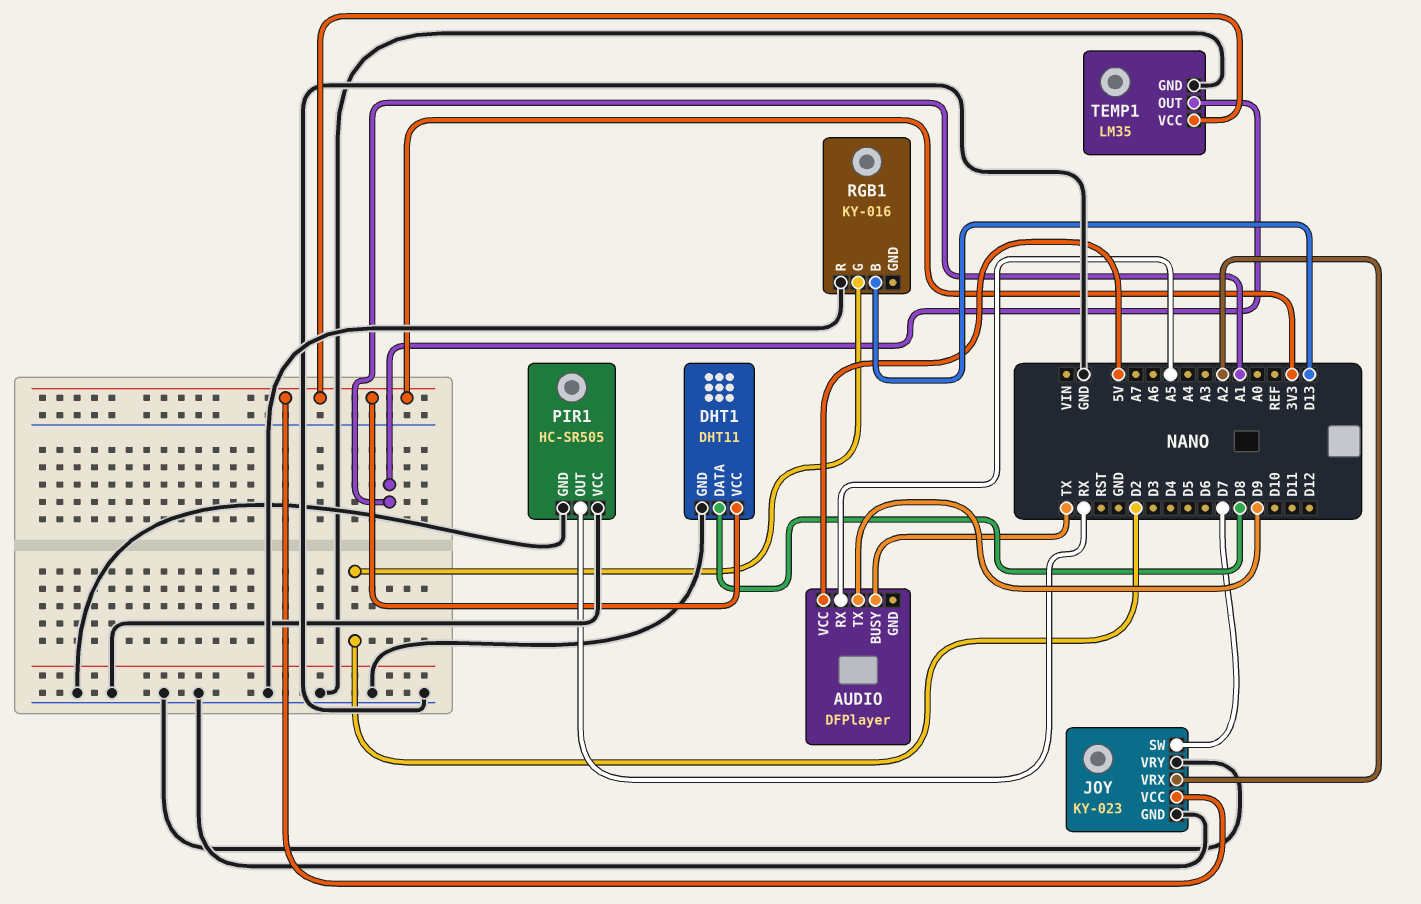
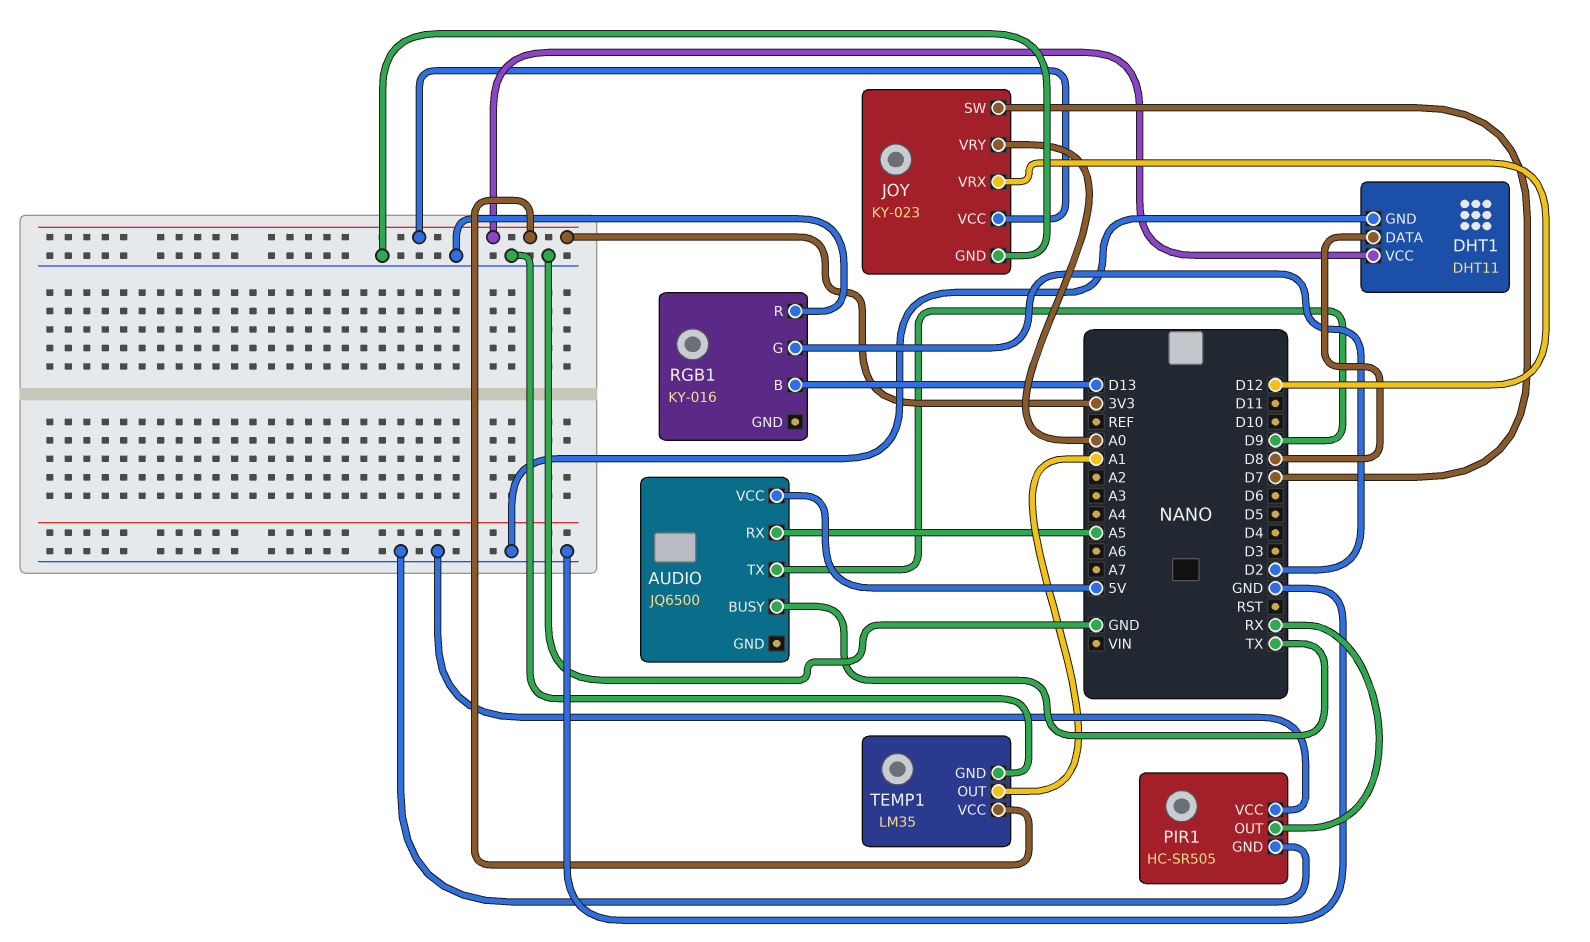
AUDIO: DFPlayer -> JQ6500
JOY pin VRX: A2 -> D12
JOY pin VRY: GND -> A0

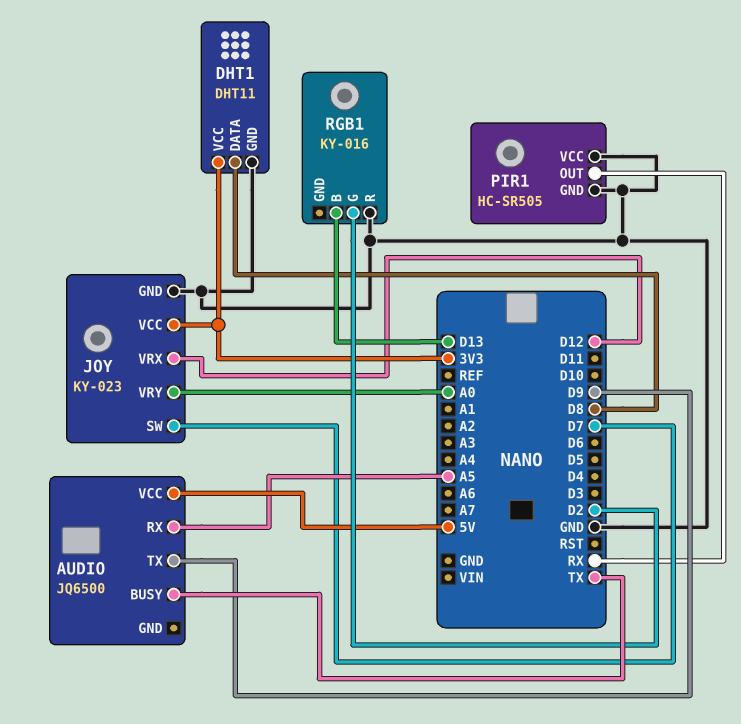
TEMP1: LM35 -> none
TEMP1 pin GND: GND -> none
TEMP1 pin OUT: A1 -> none
TEMP1 pin VCC: 3V3 -> none

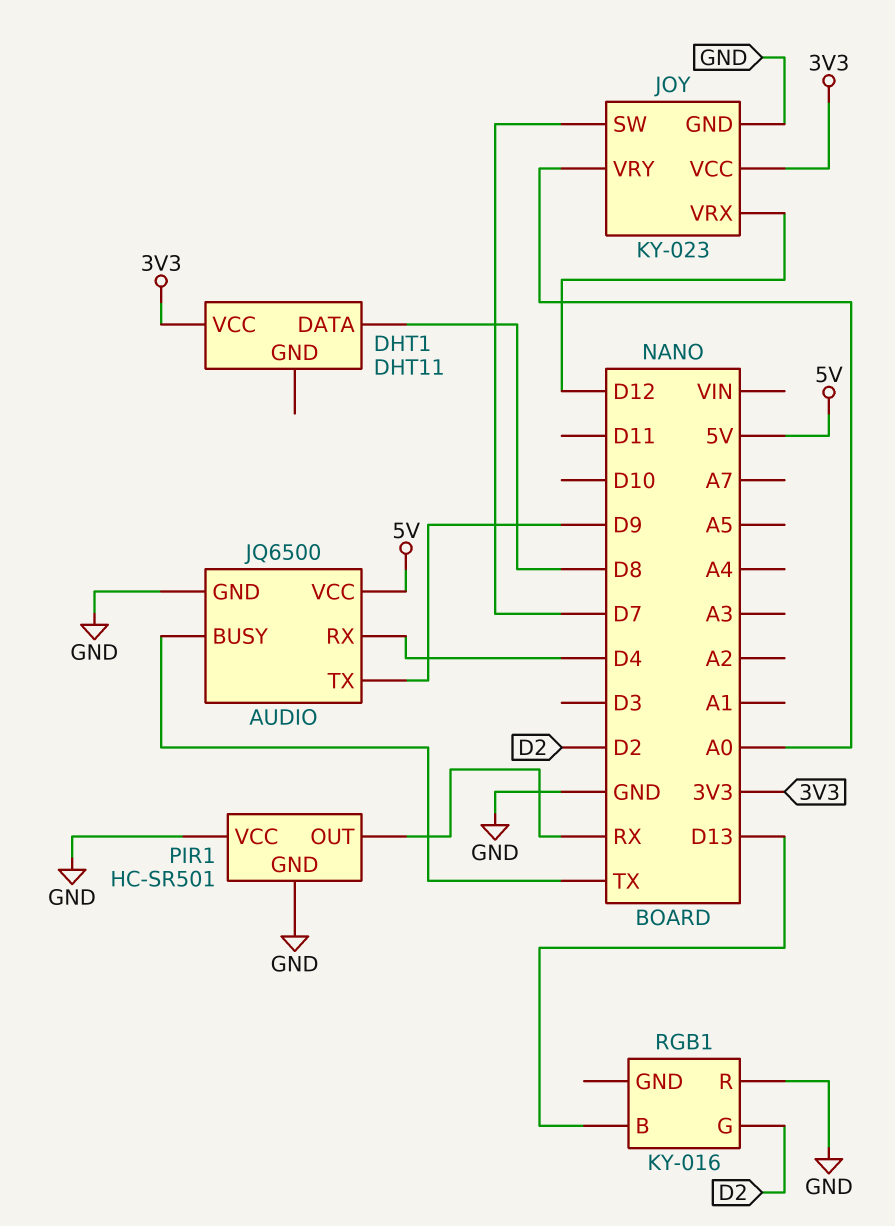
AUDIO pin GND: none -> GND
AUDIO pin RX: A5 -> D4
DHT1 pin GND: GND -> none
PIR1: HC-SR505 -> HC-SR501

